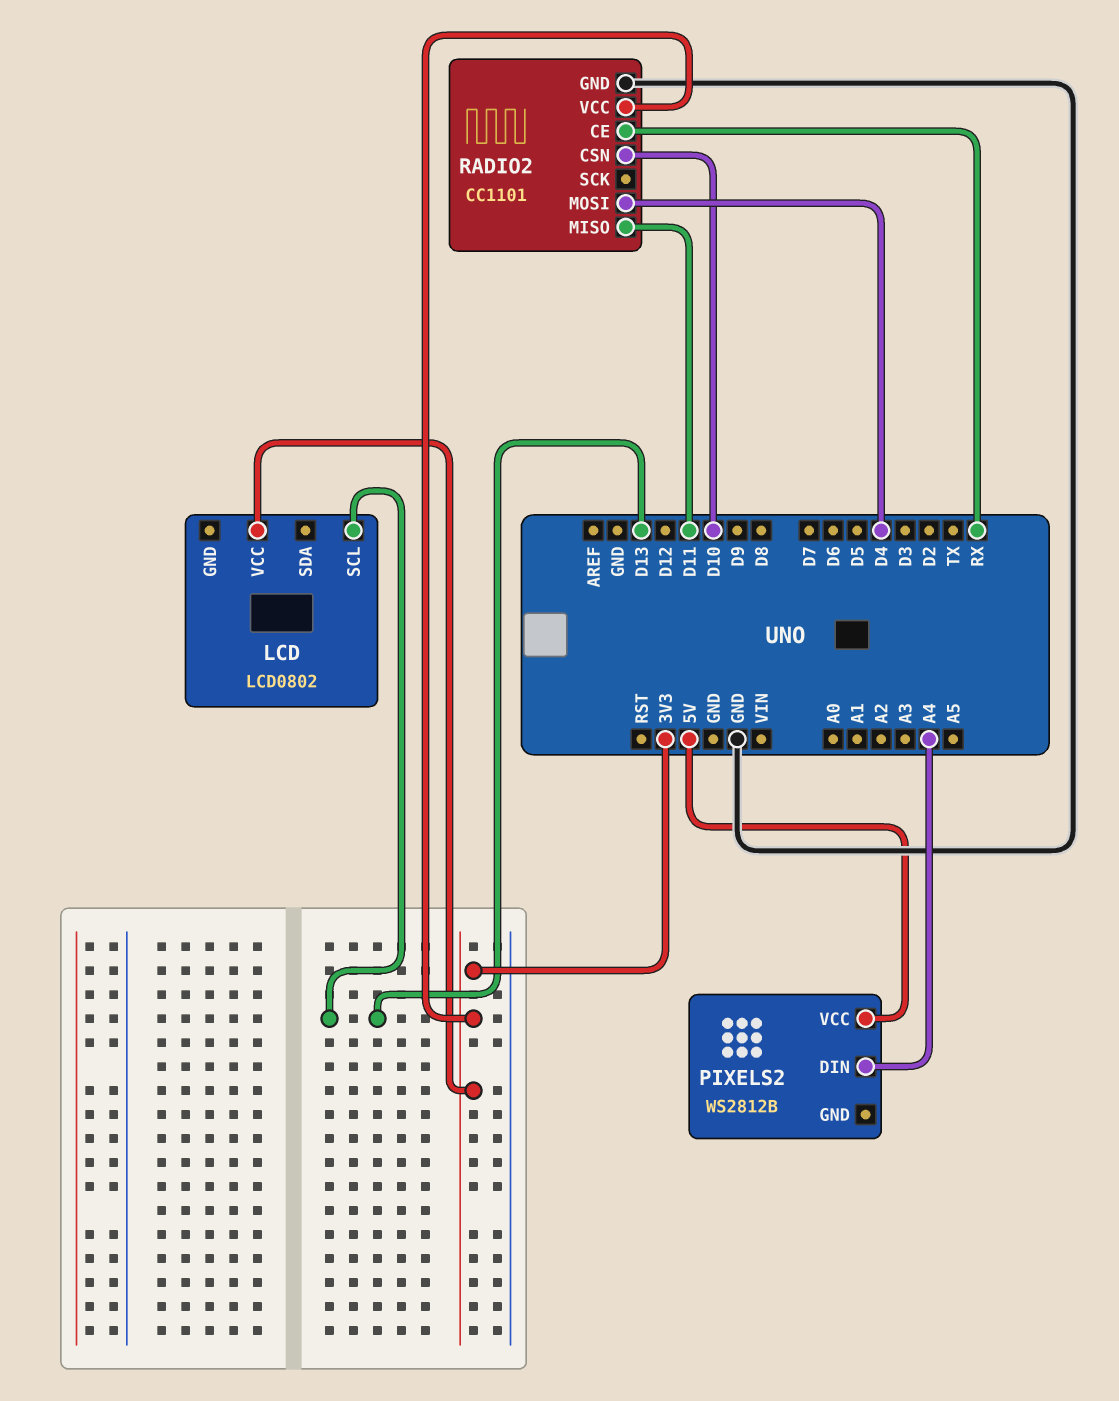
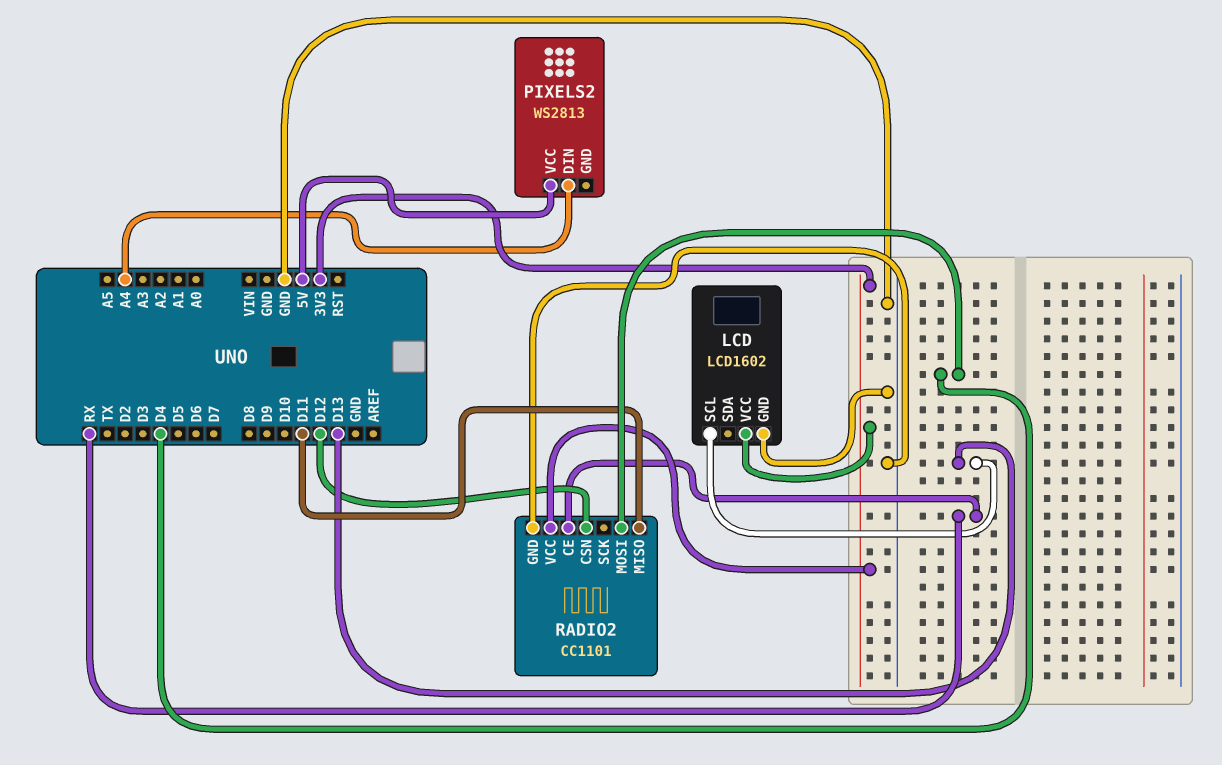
LCD: LCD0802 -> LCD1602
LCD pin GND: none -> GND
PIXELS2: WS2812B -> WS2813
RADIO2 pin CSN: D10 -> D12

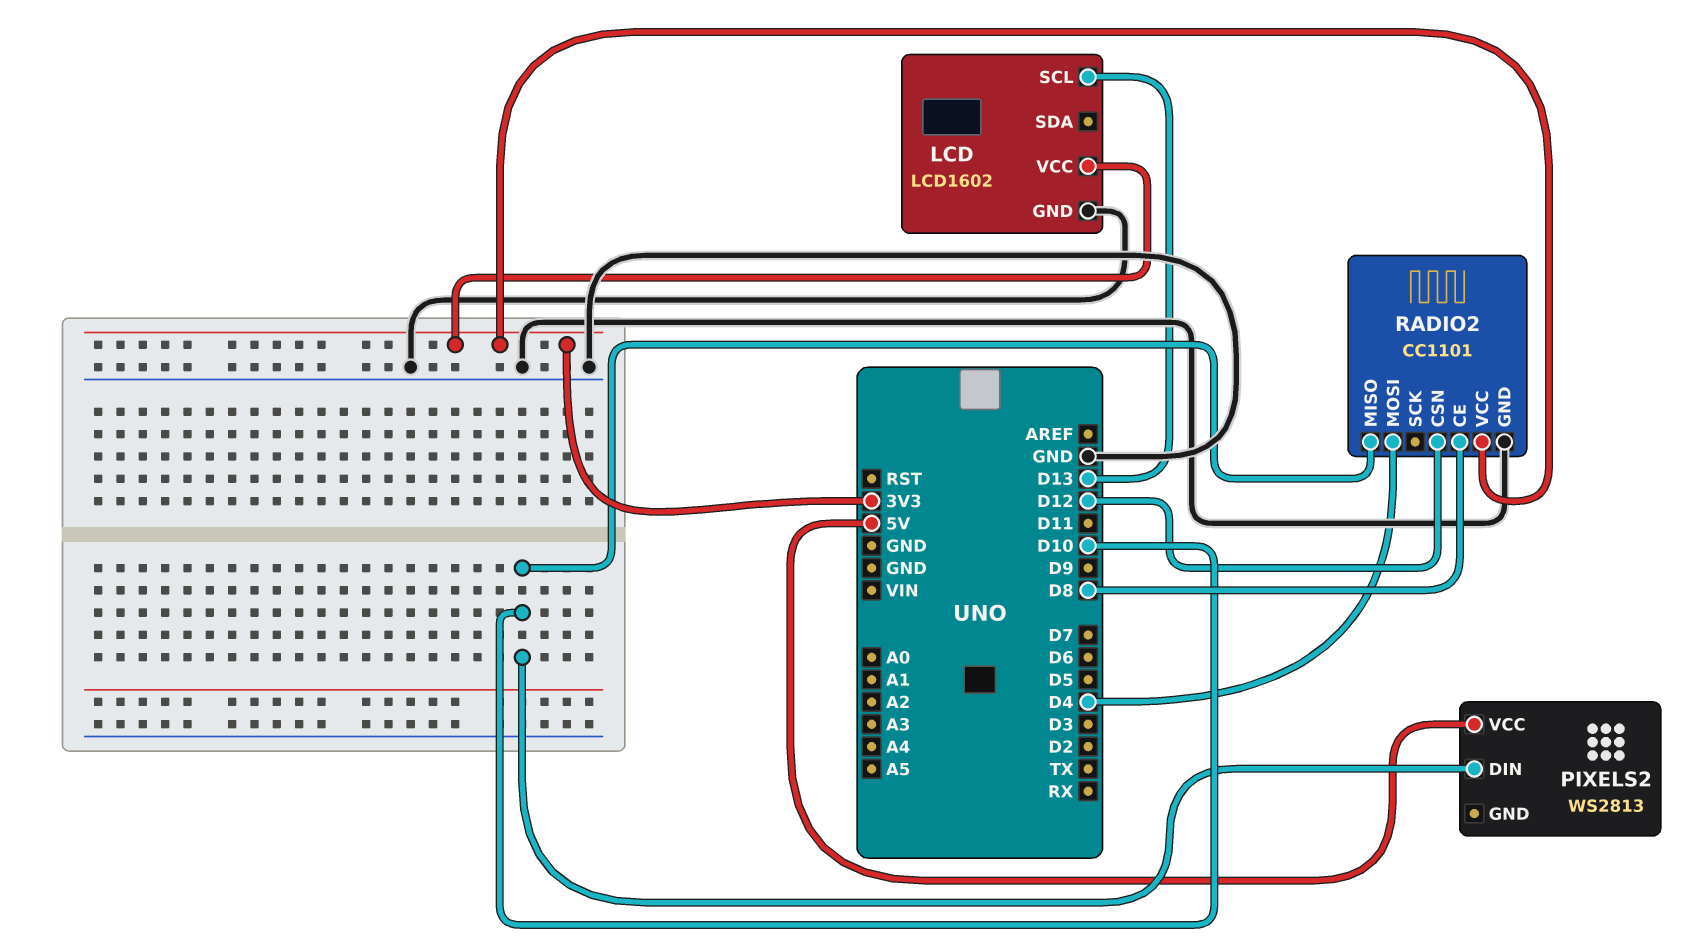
PIXELS2 pin DIN: A4 -> D10
RADIO2 pin CE: RX -> D8
RADIO2 pin MISO: D11 -> D10

